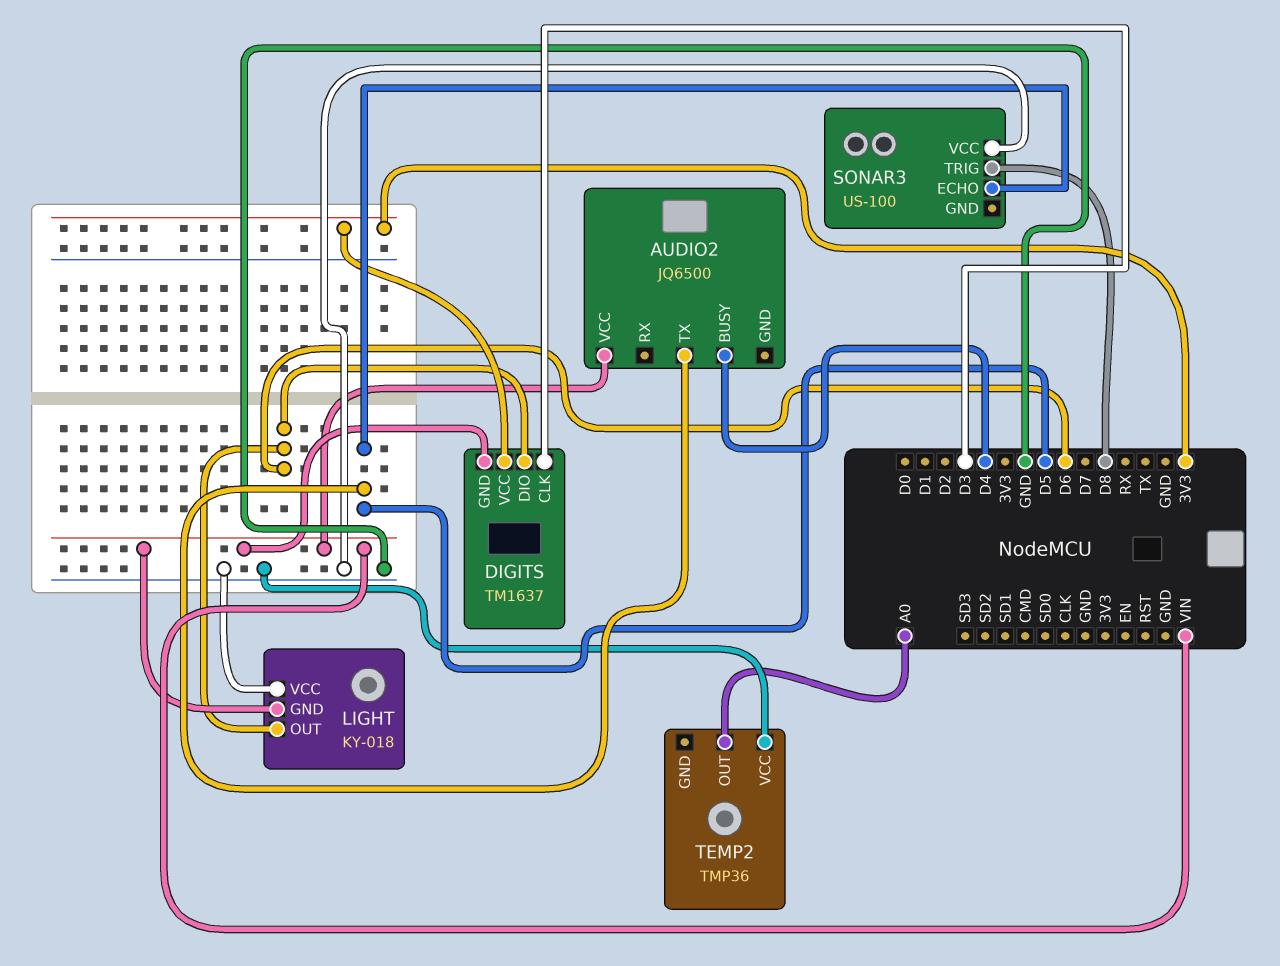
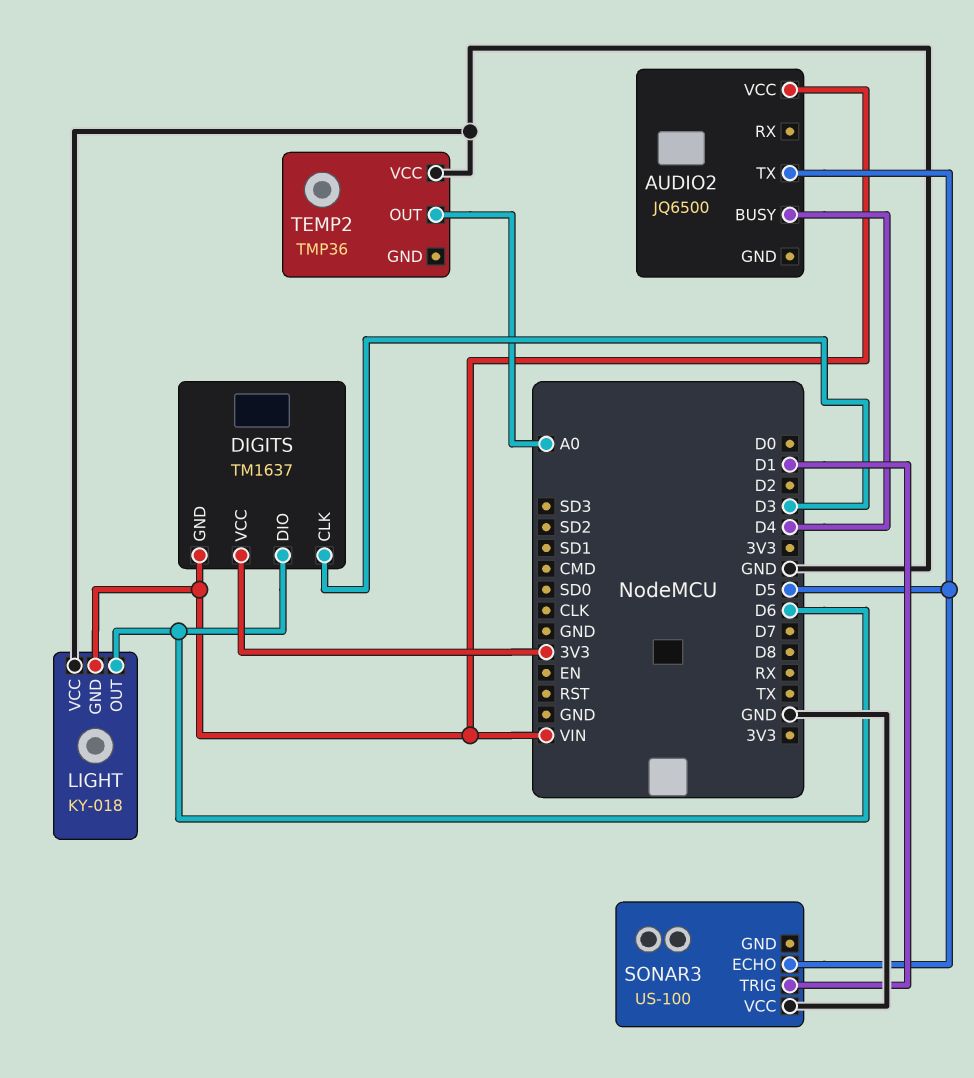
SONAR3 pin TRIG: D8 -> D1

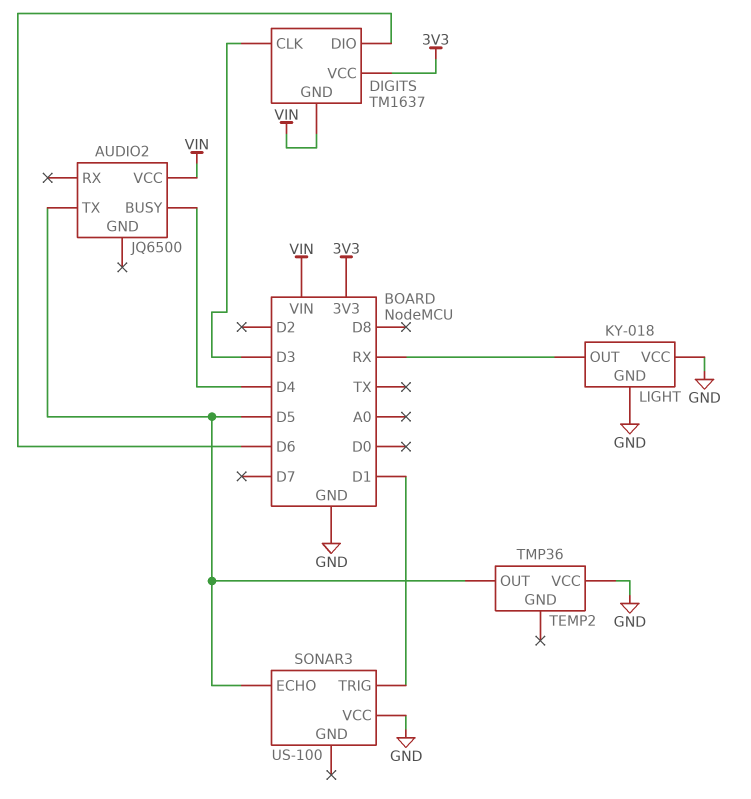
LIGHT pin GND: VIN -> GND
LIGHT pin OUT: D6 -> RX
TEMP2 pin OUT: A0 -> D5

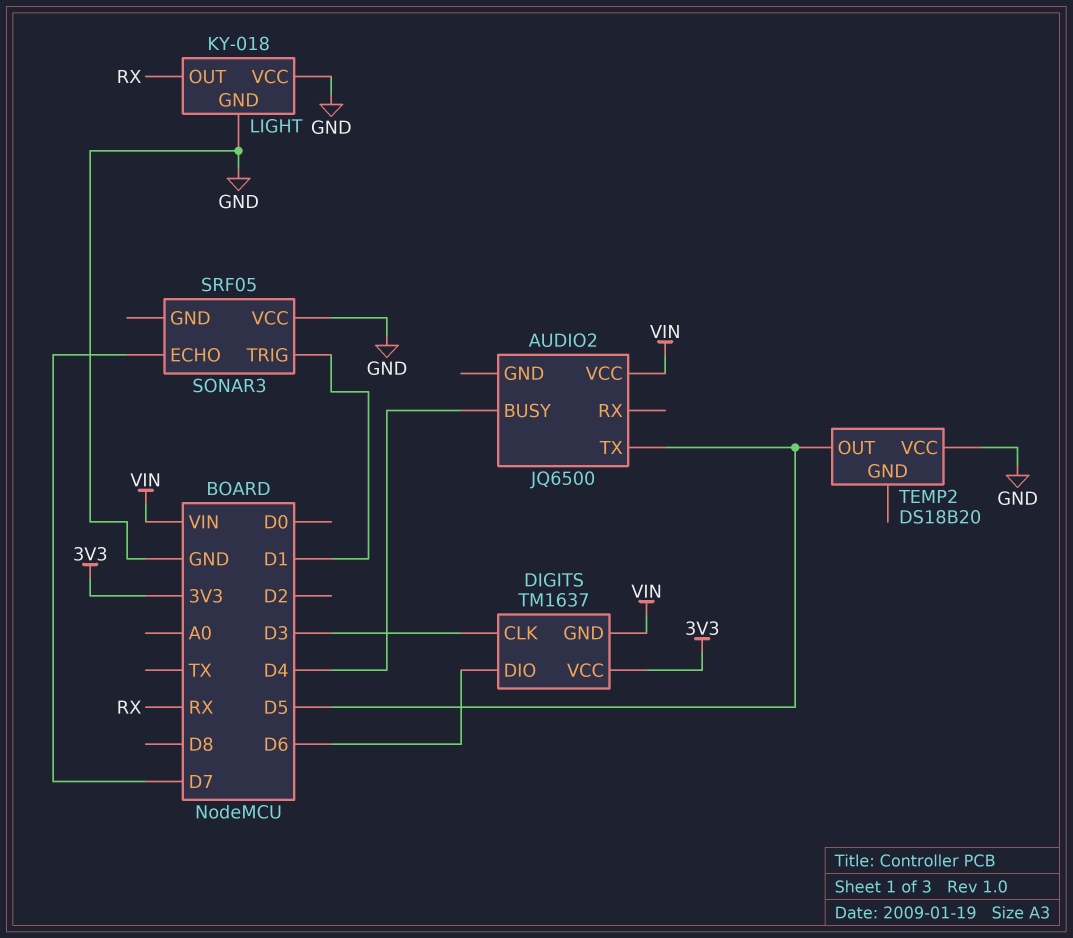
SONAR3: US-100 -> SRF05
SONAR3 pin ECHO: D5 -> D7
TEMP2: TMP36 -> DS18B20

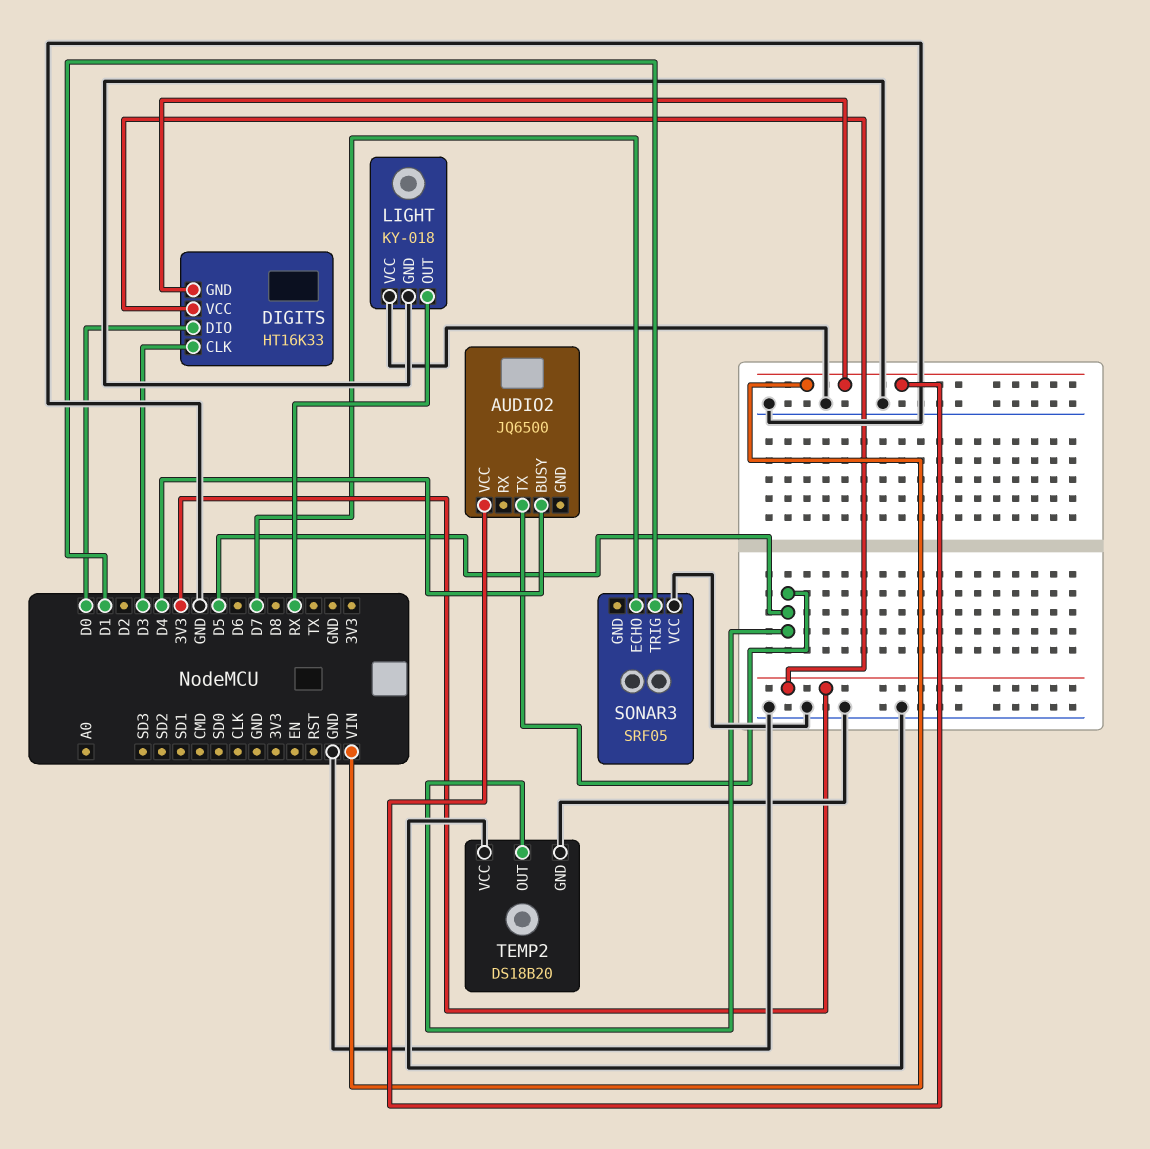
DIGITS: TM1637 -> HT16K33
DIGITS pin DIO: D6 -> D0
TEMP2 pin GND: none -> GND

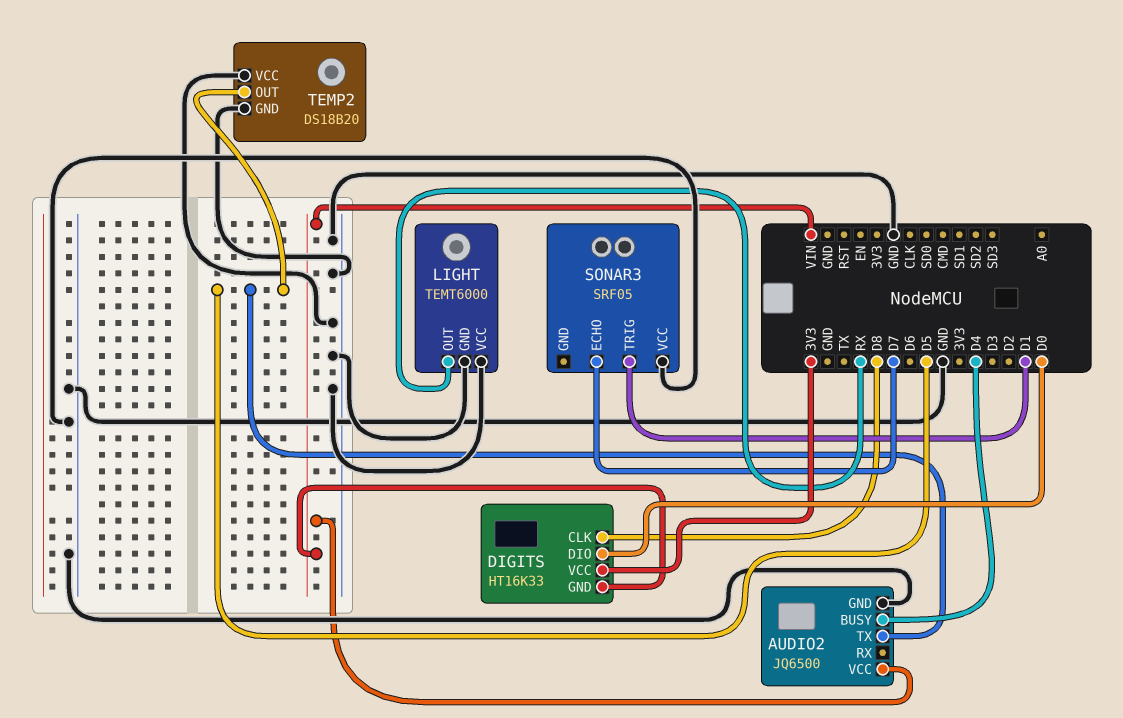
AUDIO2 pin GND: none -> GND
DIGITS pin CLK: D3 -> D8
LIGHT: KY-018 -> TEMT6000

